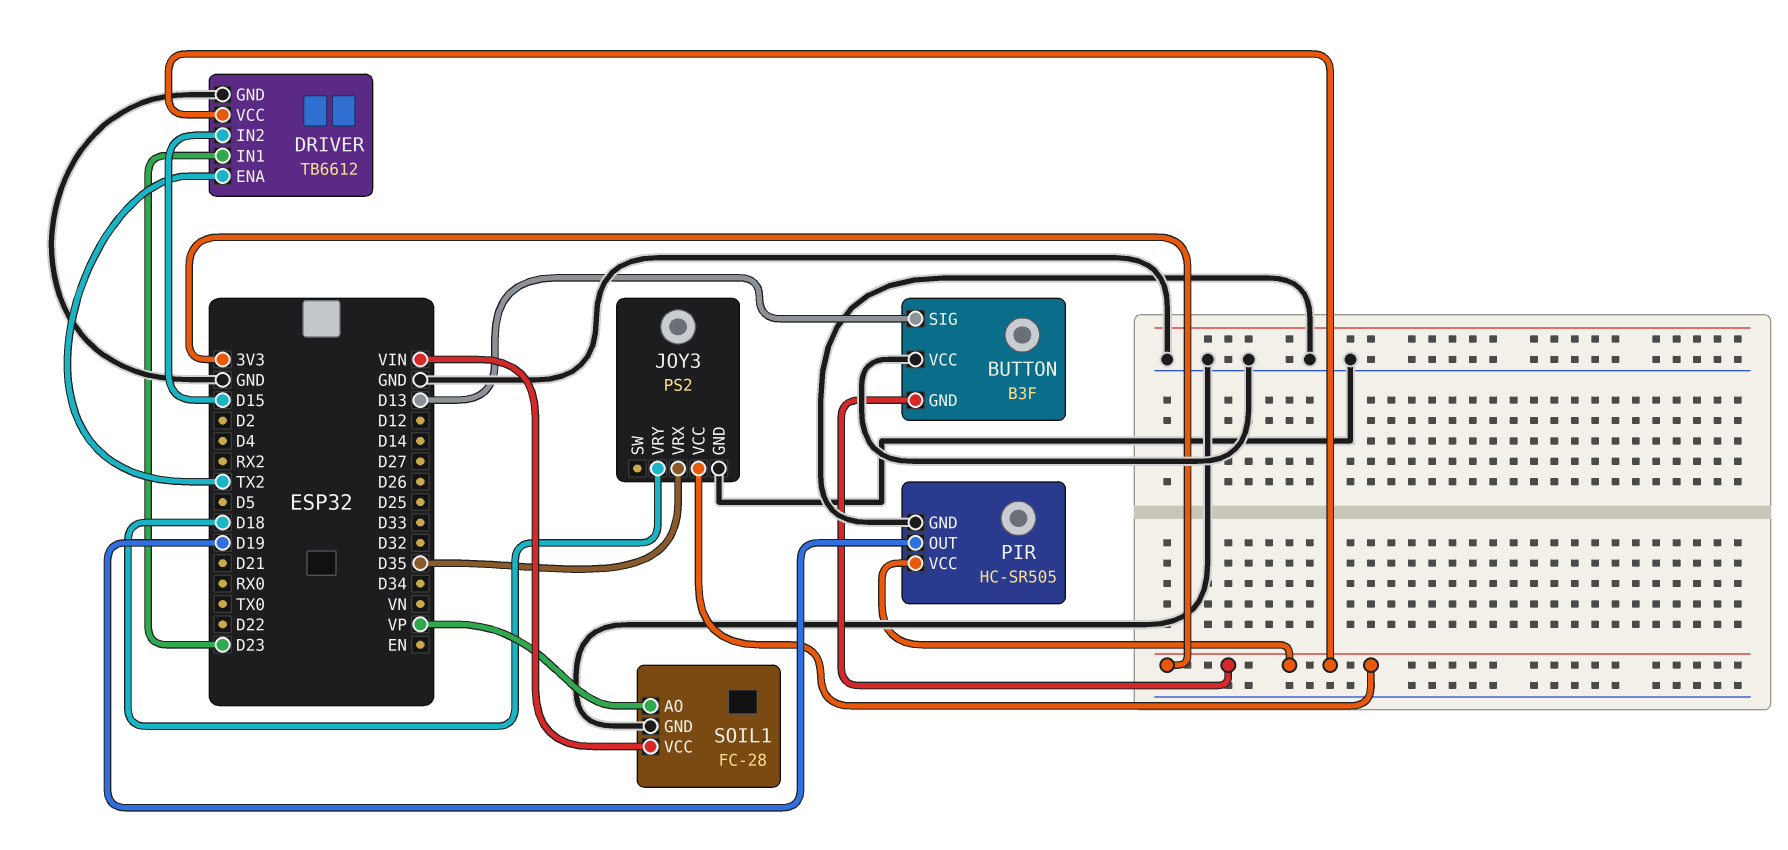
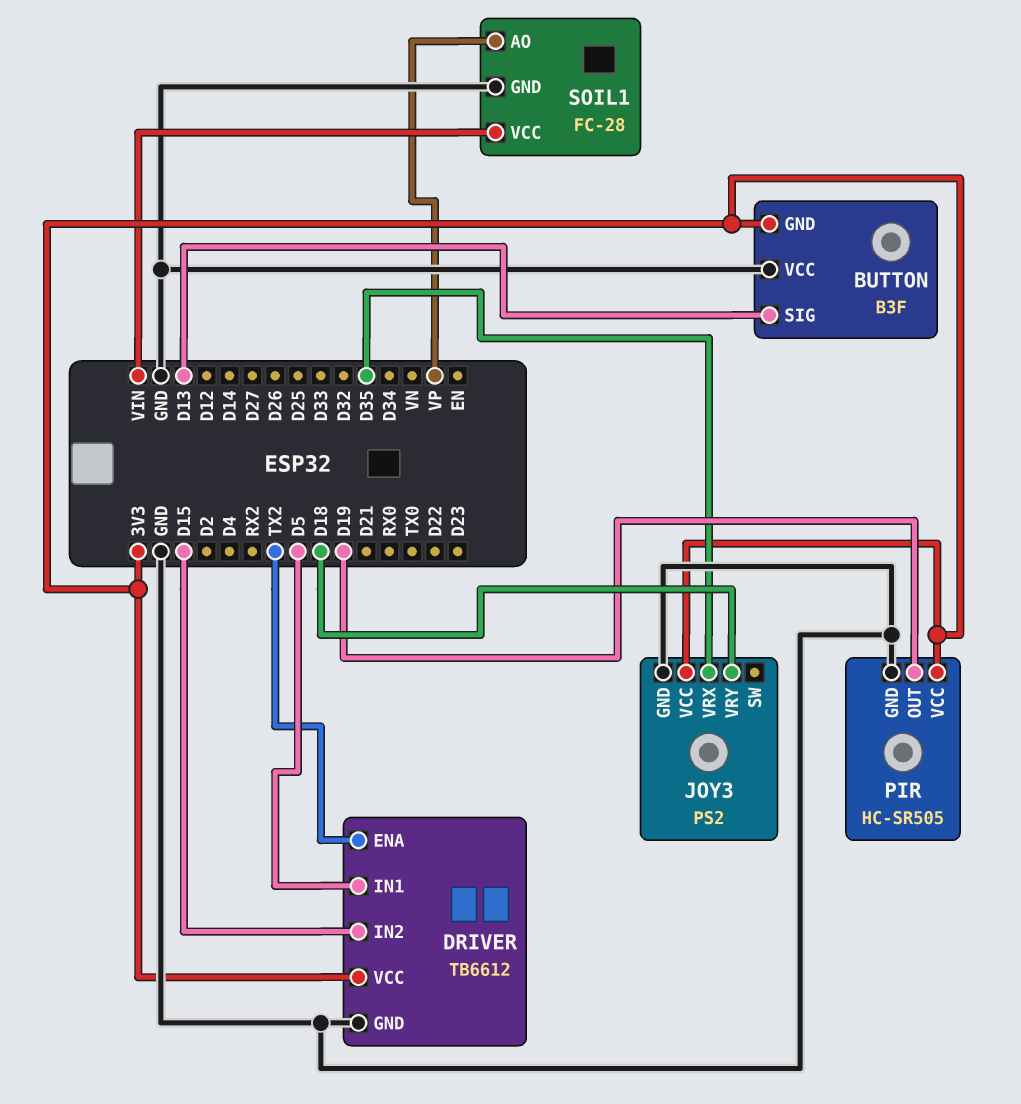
DRIVER pin IN1: D23 -> D5

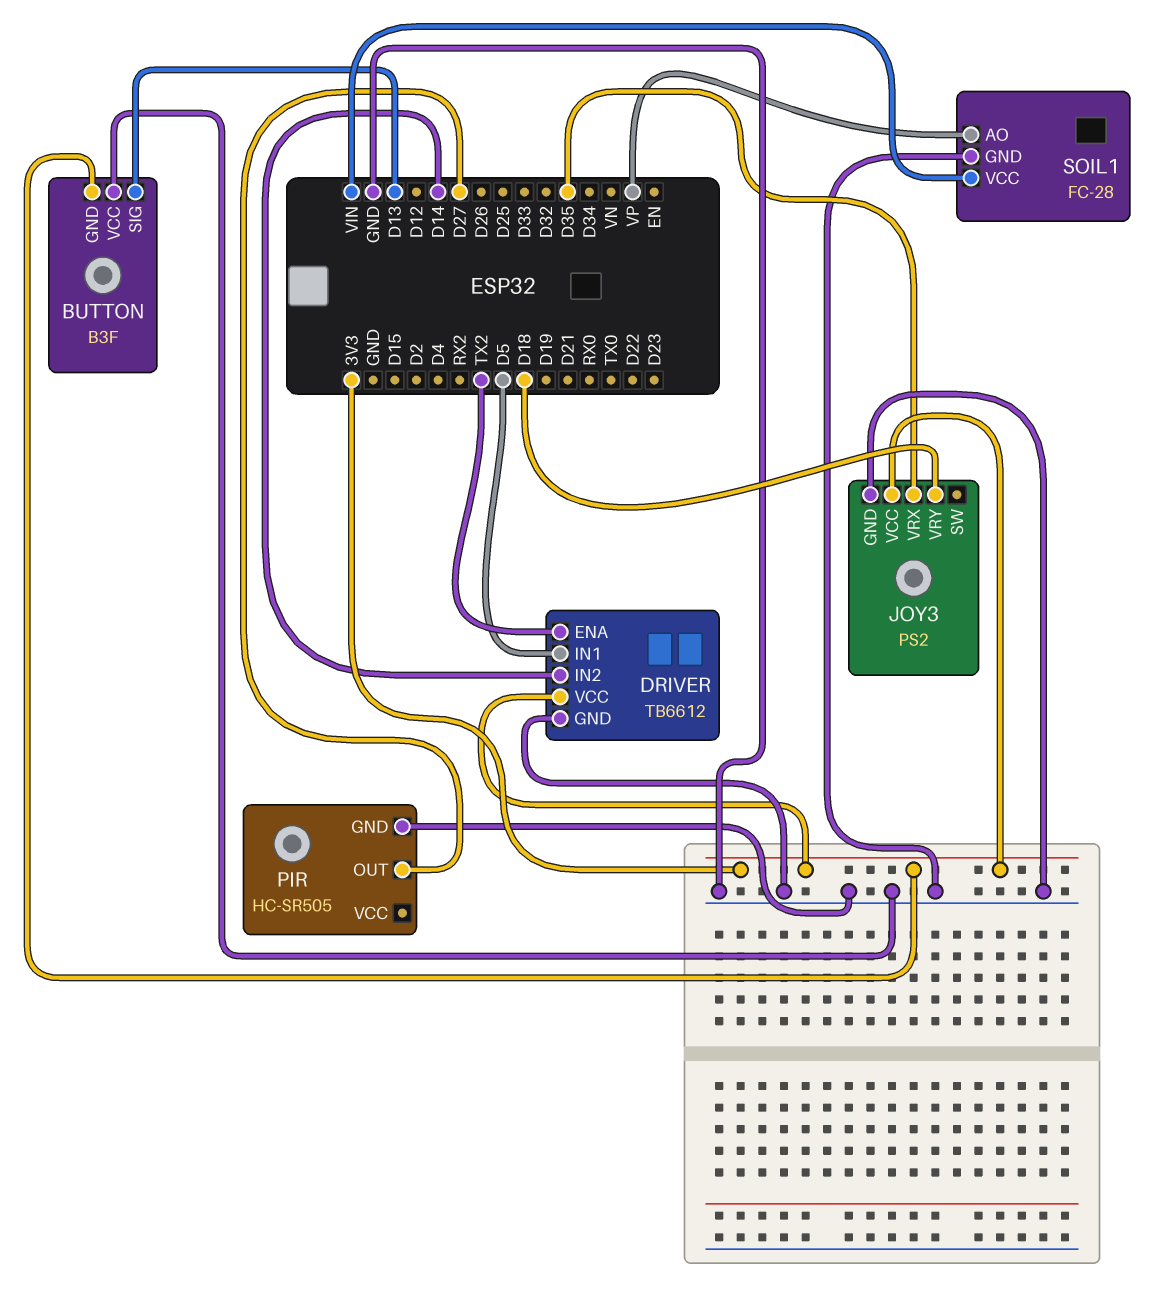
DRIVER pin IN2: D15 -> D14
PIR pin OUT: D19 -> D27
PIR pin VCC: 3V3 -> none

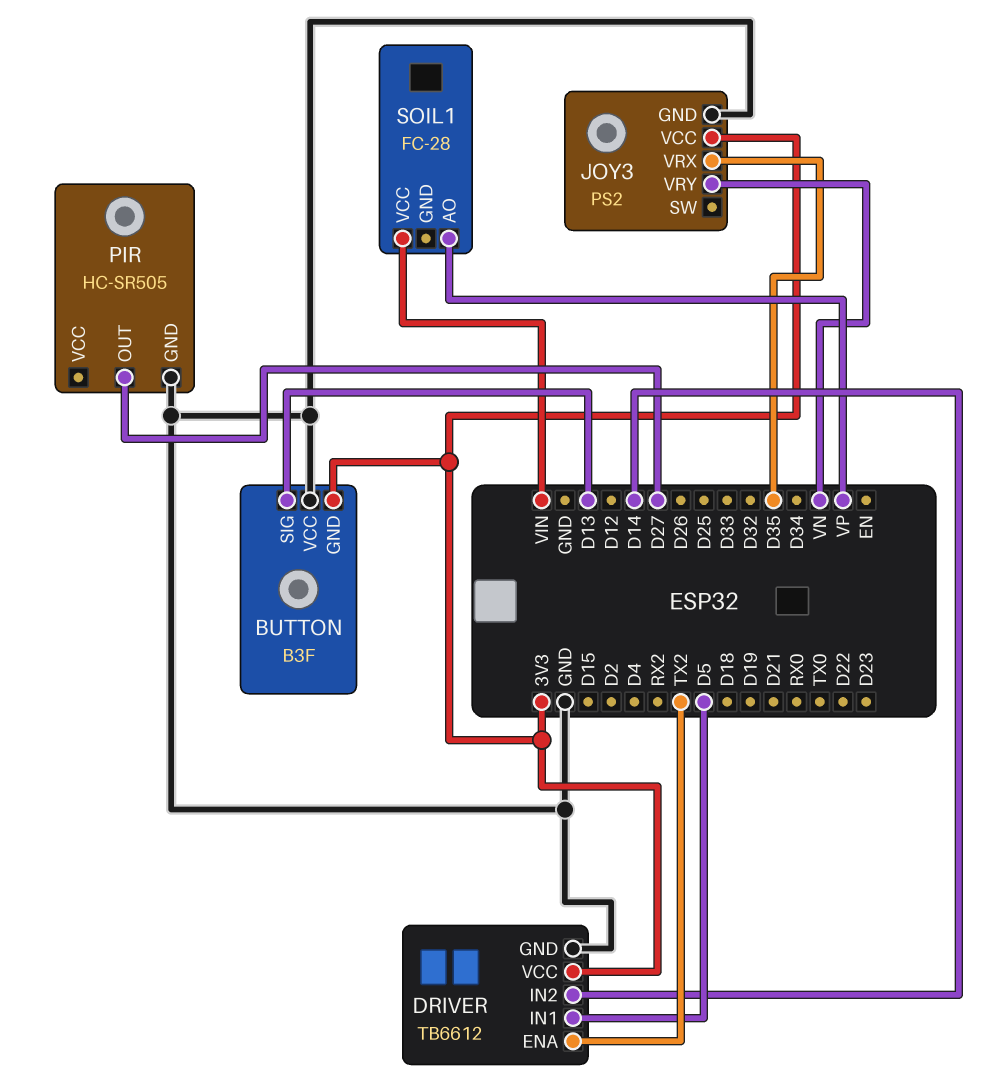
JOY3 pin VRY: D18 -> VN
SOIL1 pin GND: GND -> none

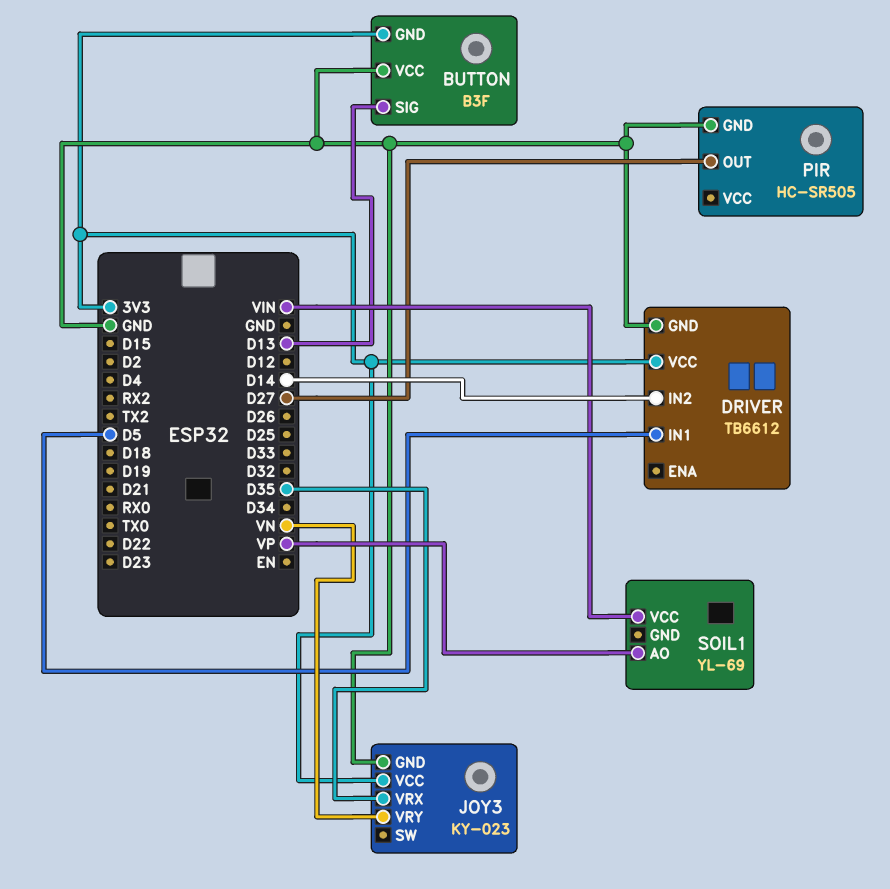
DRIVER pin ENA: TX2 -> none
JOY3: PS2 -> KY-023
SOIL1: FC-28 -> YL-69

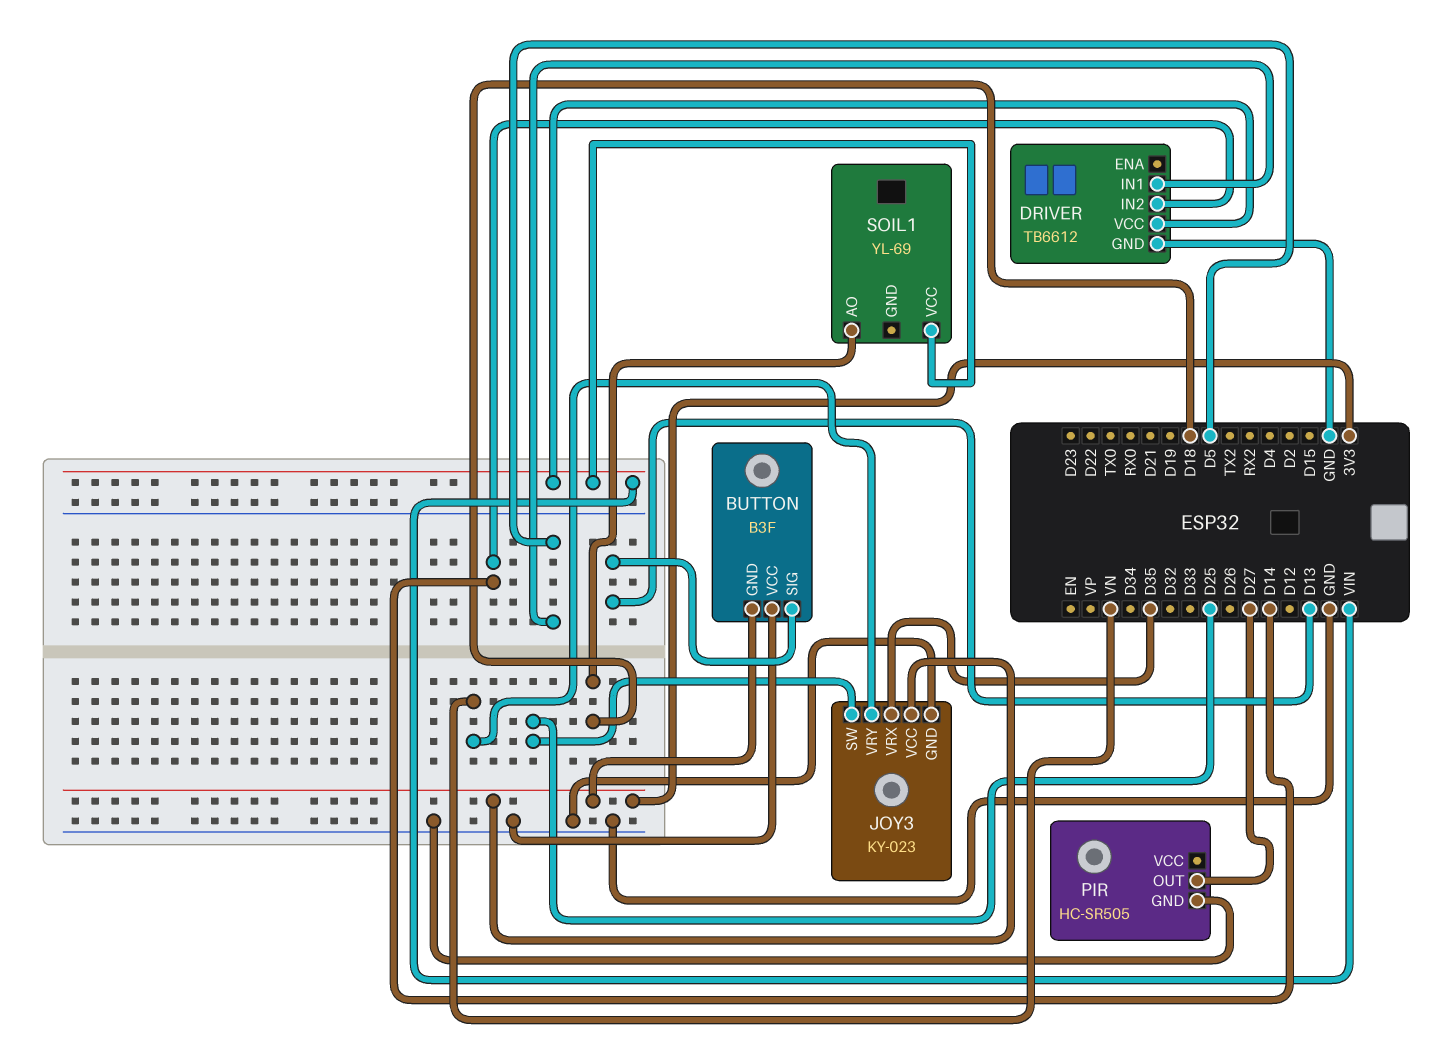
DRIVER pin VCC: 3V3 -> VIN
JOY3 pin SW: none -> D25
SOIL1 pin AO: VP -> D18

